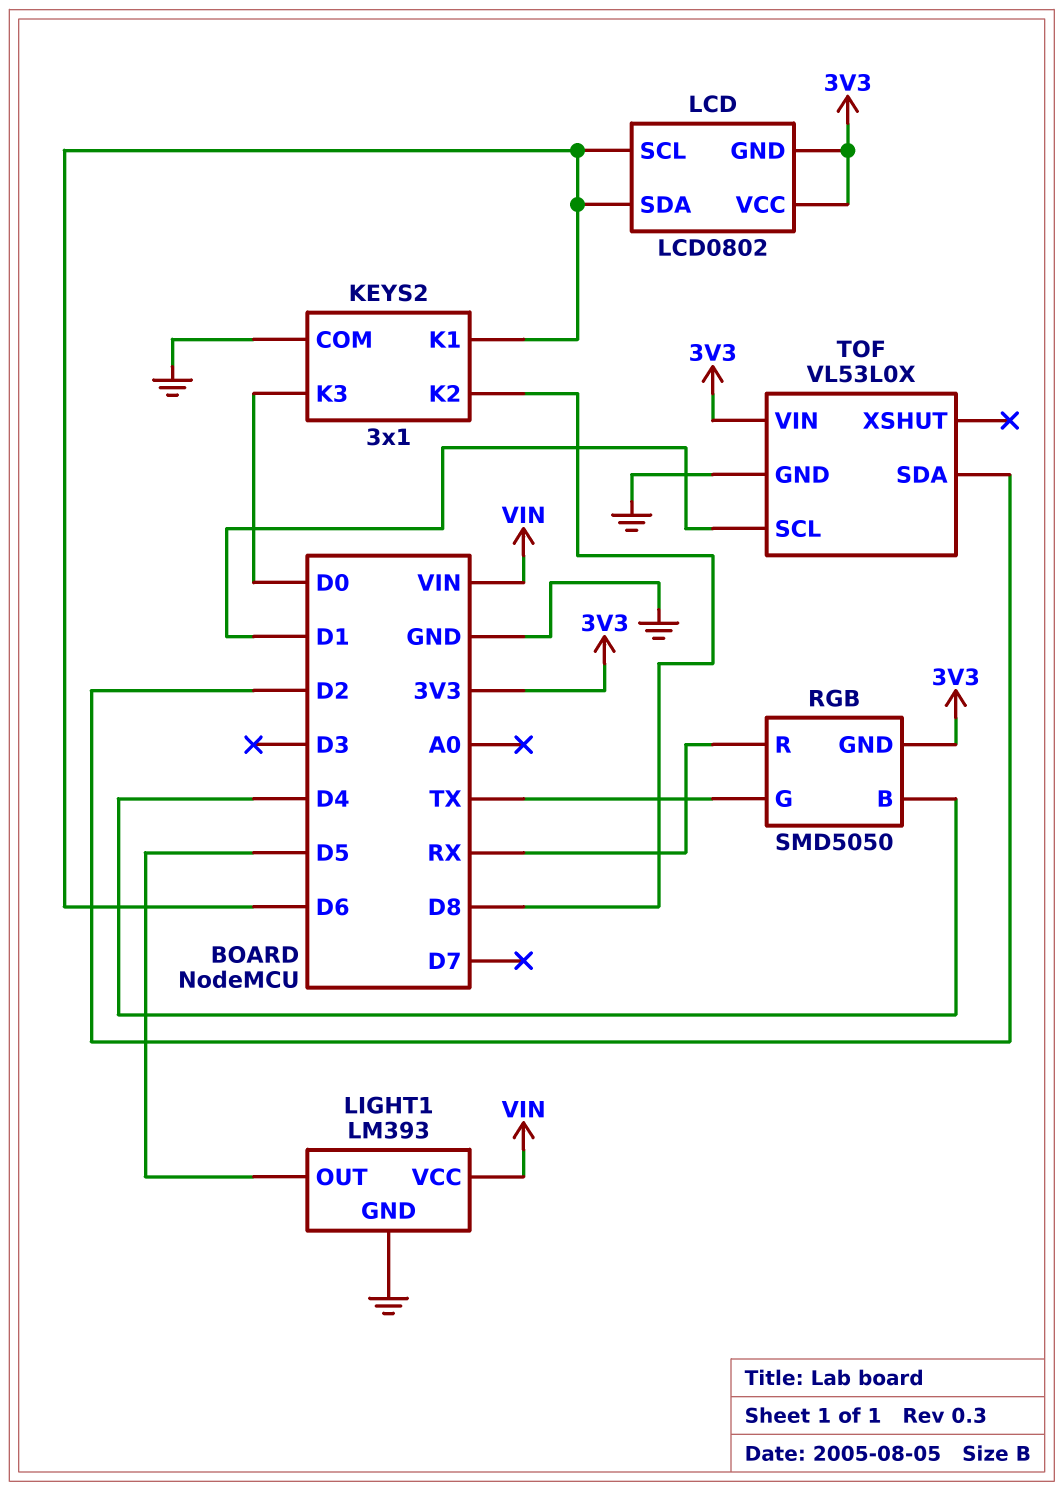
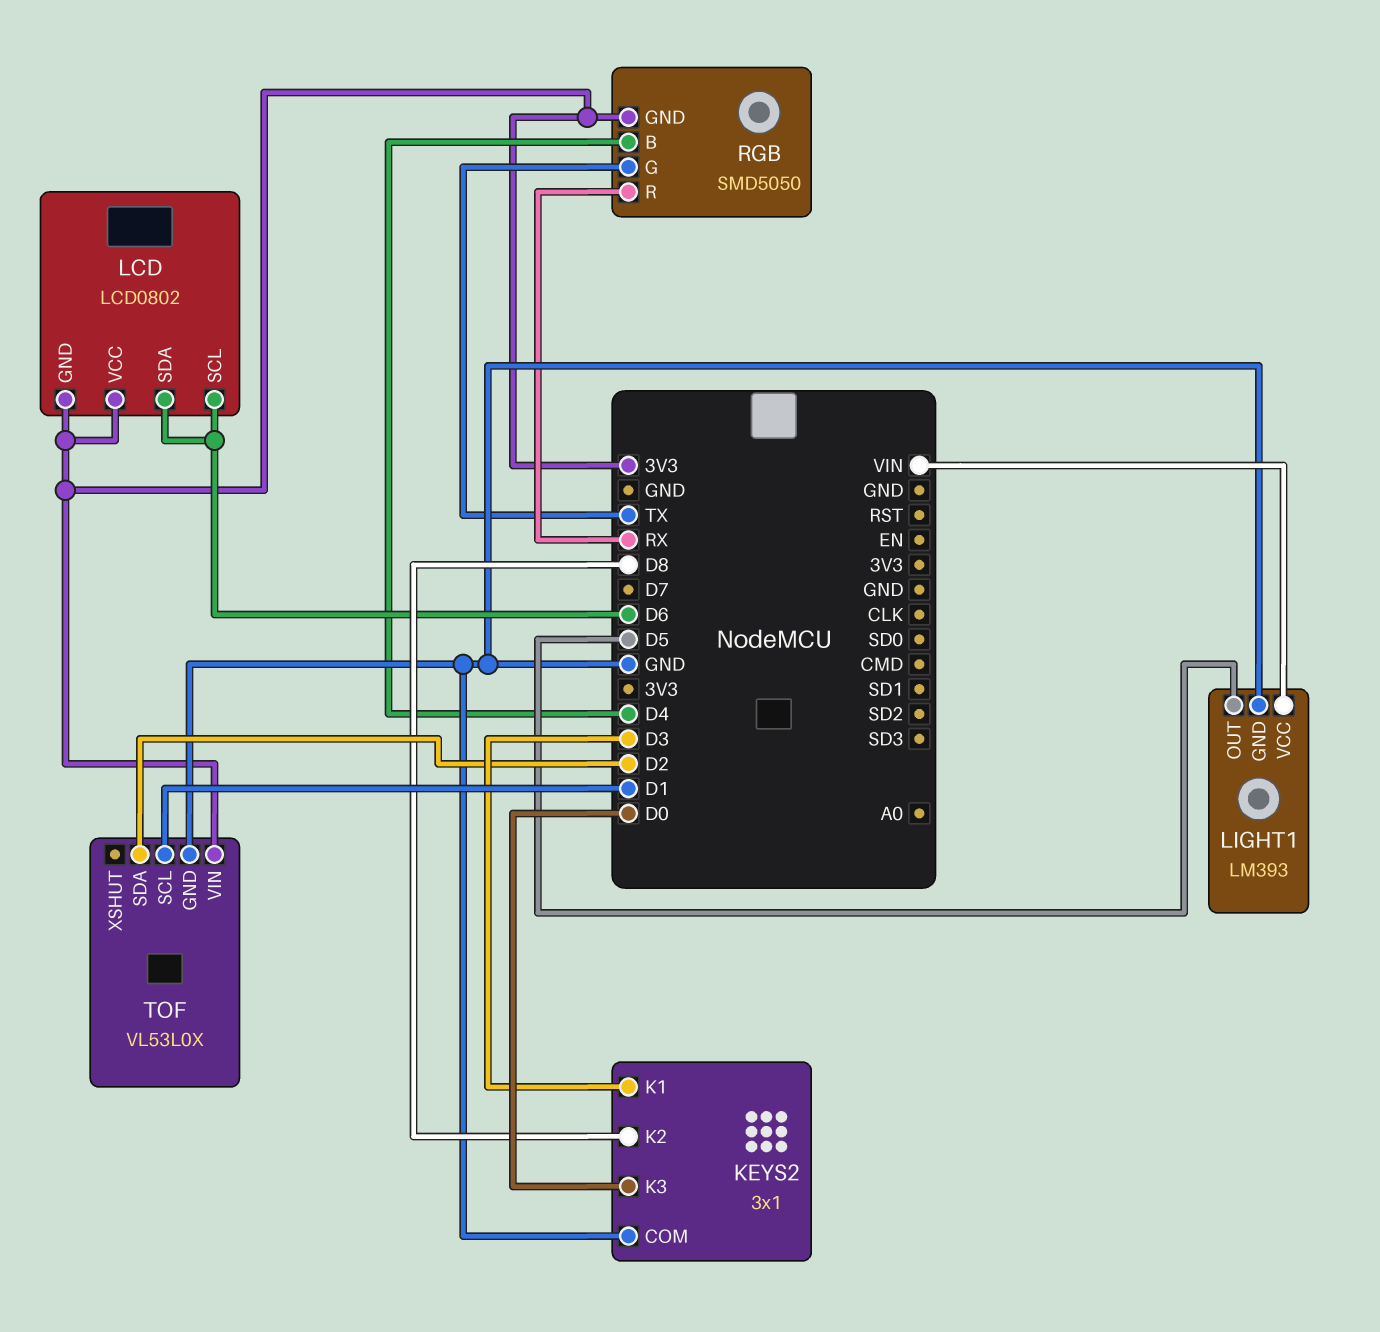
KEYS2 pin K1: D6 -> D3

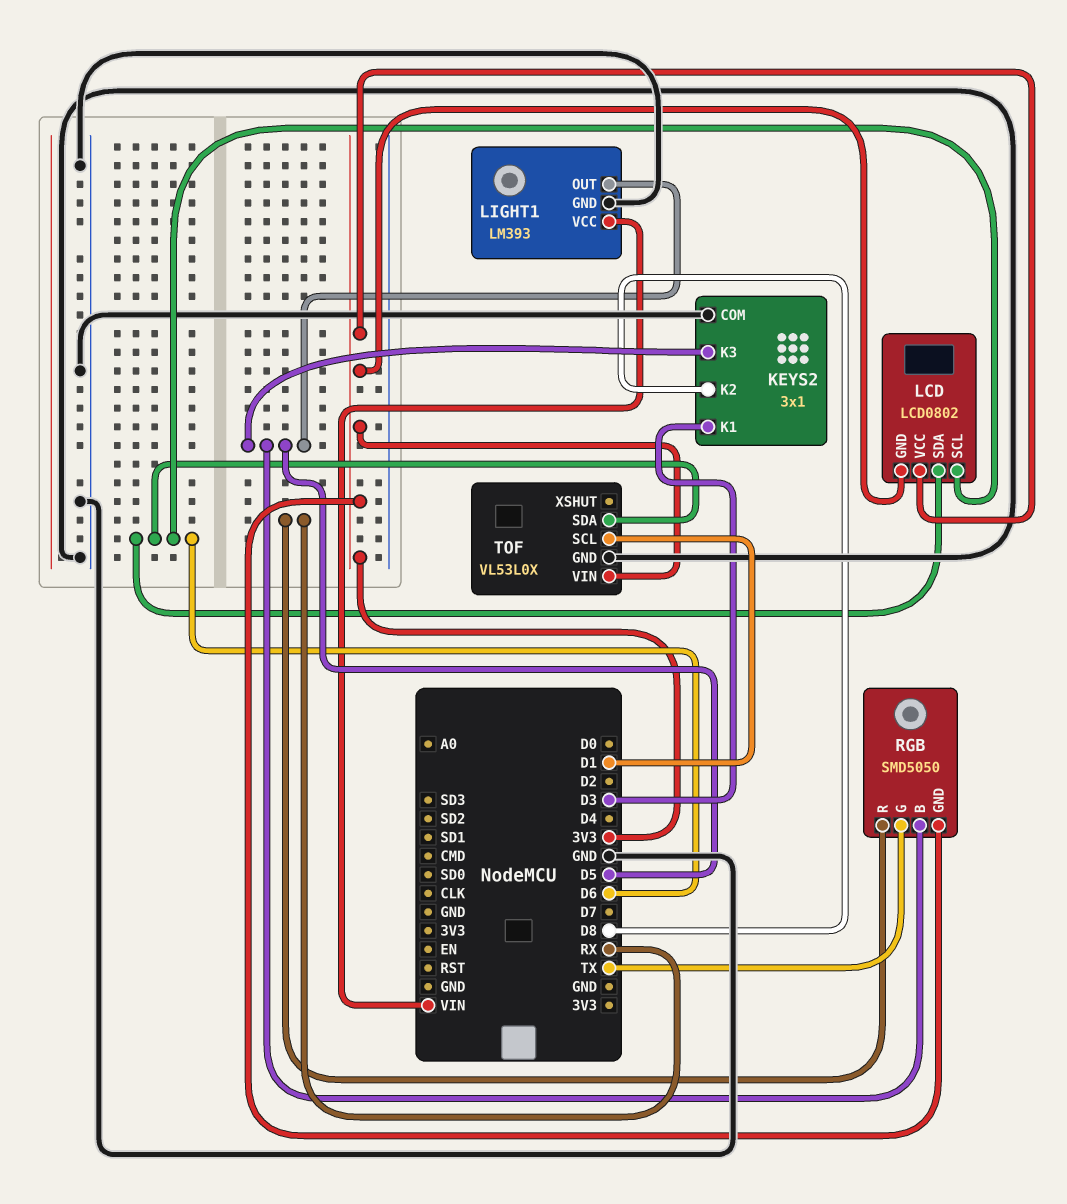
KEYS2 pin K3: D0 -> D5
RGB pin B: D4 -> D5
TOF pin SDA: D2 -> D6

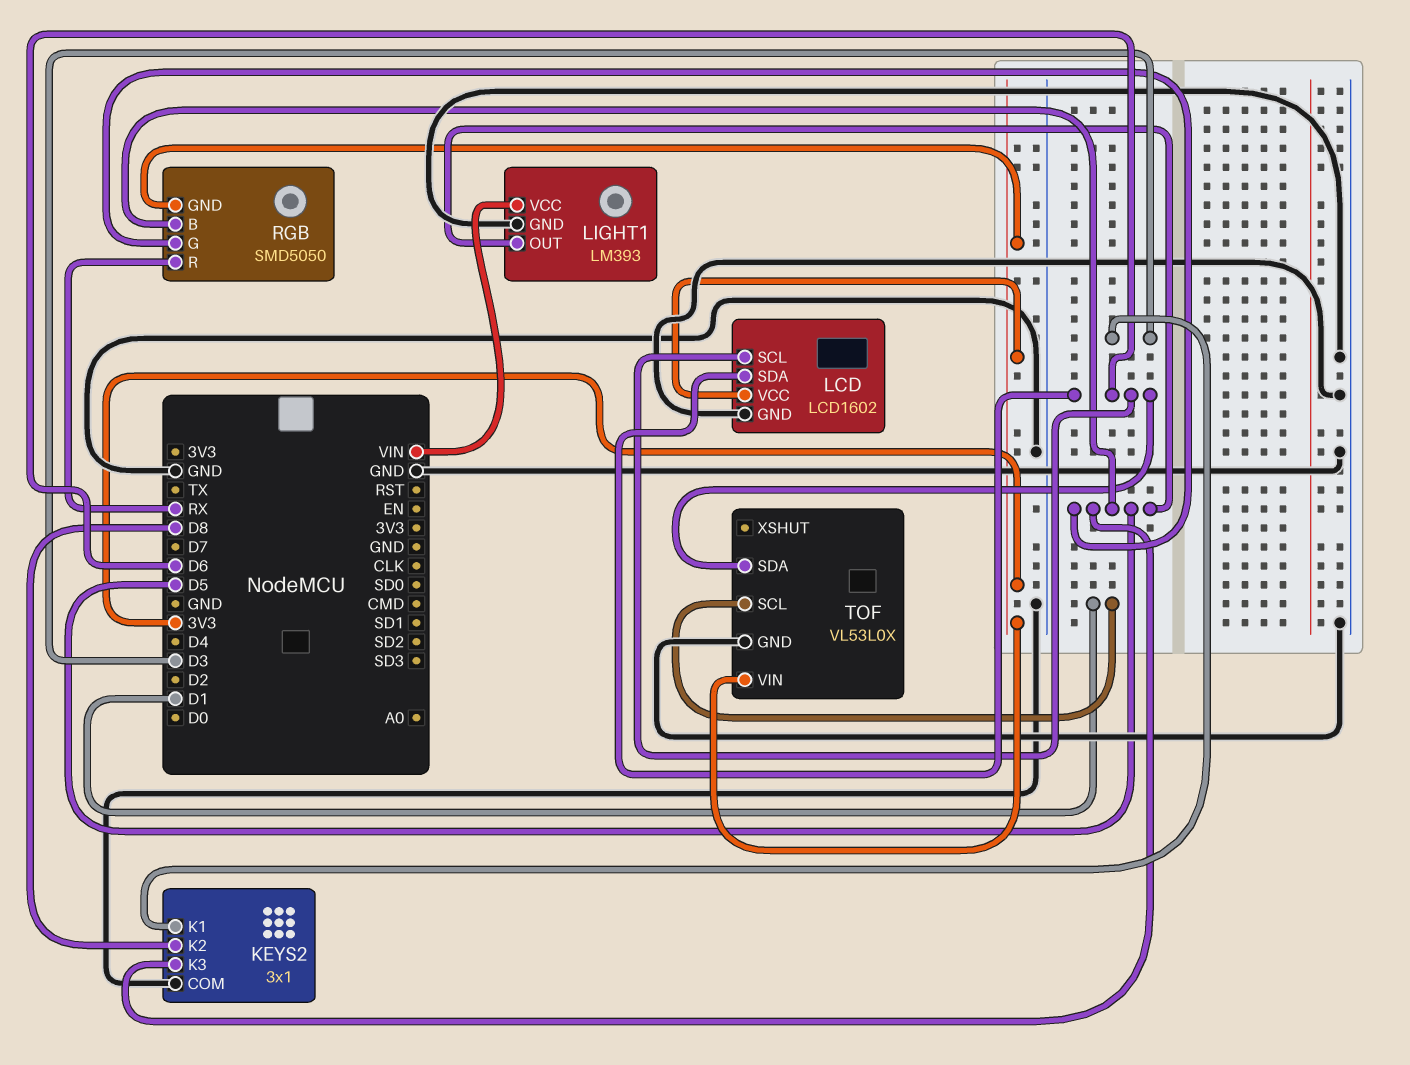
LCD: LCD0802 -> LCD1602
LCD pin GND: 3V3 -> GND
RGB pin G: TX -> D5

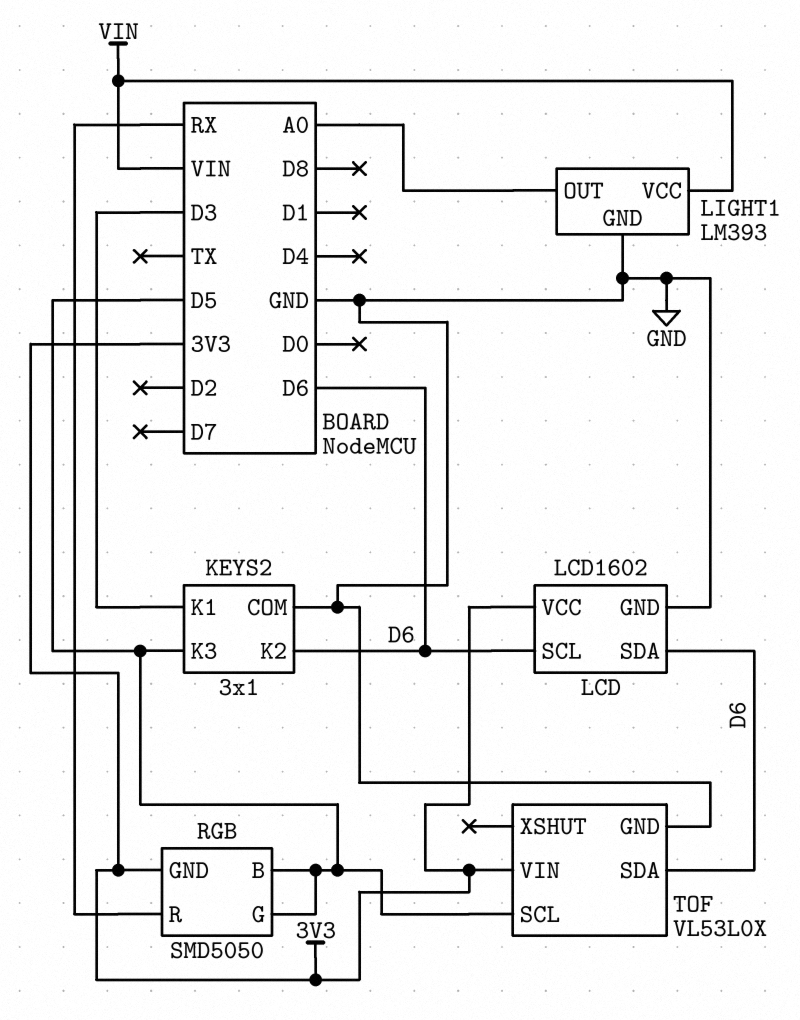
KEYS2 pin K2: D8 -> D6
LIGHT1 pin OUT: D5 -> A0
TOF pin SCL: D1 -> D5

